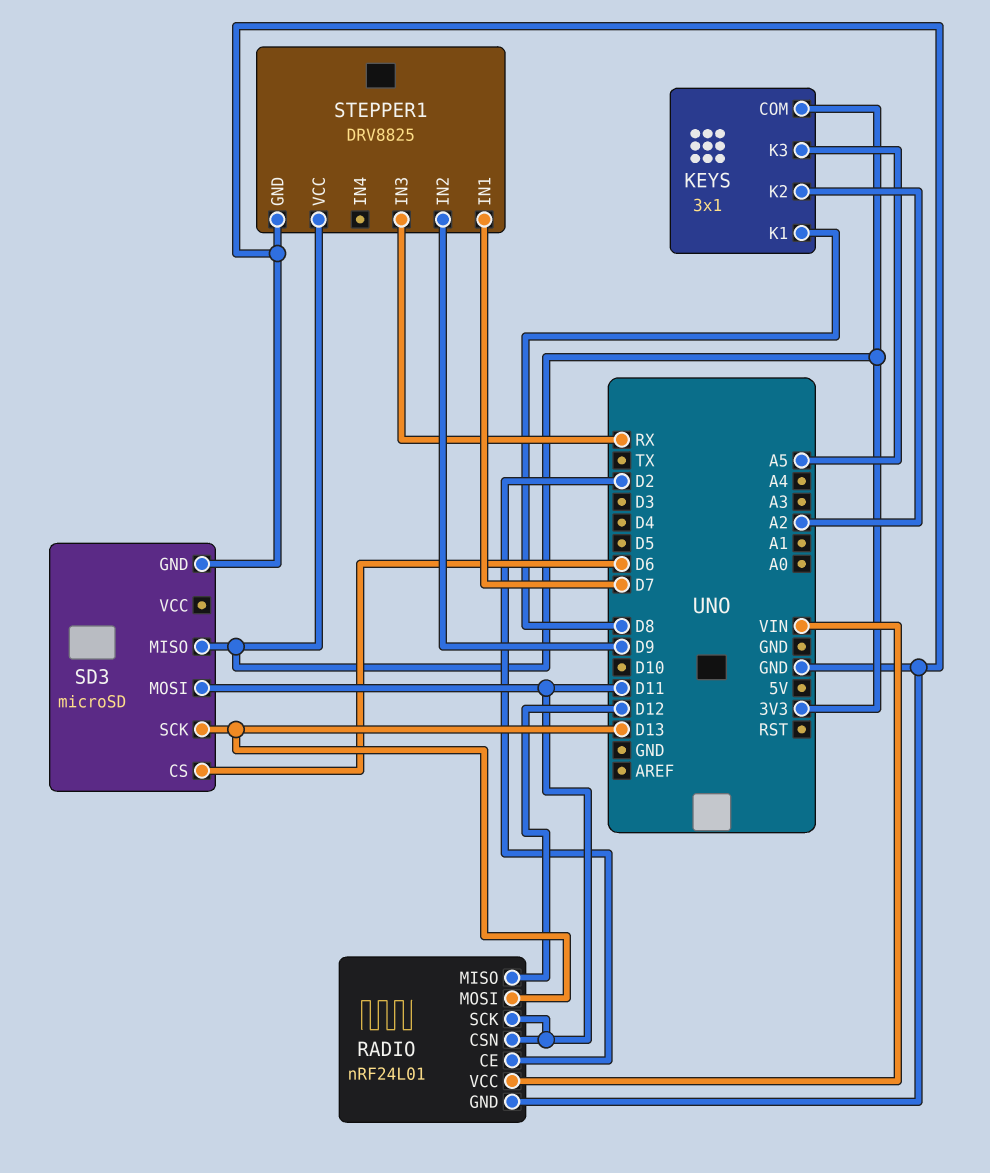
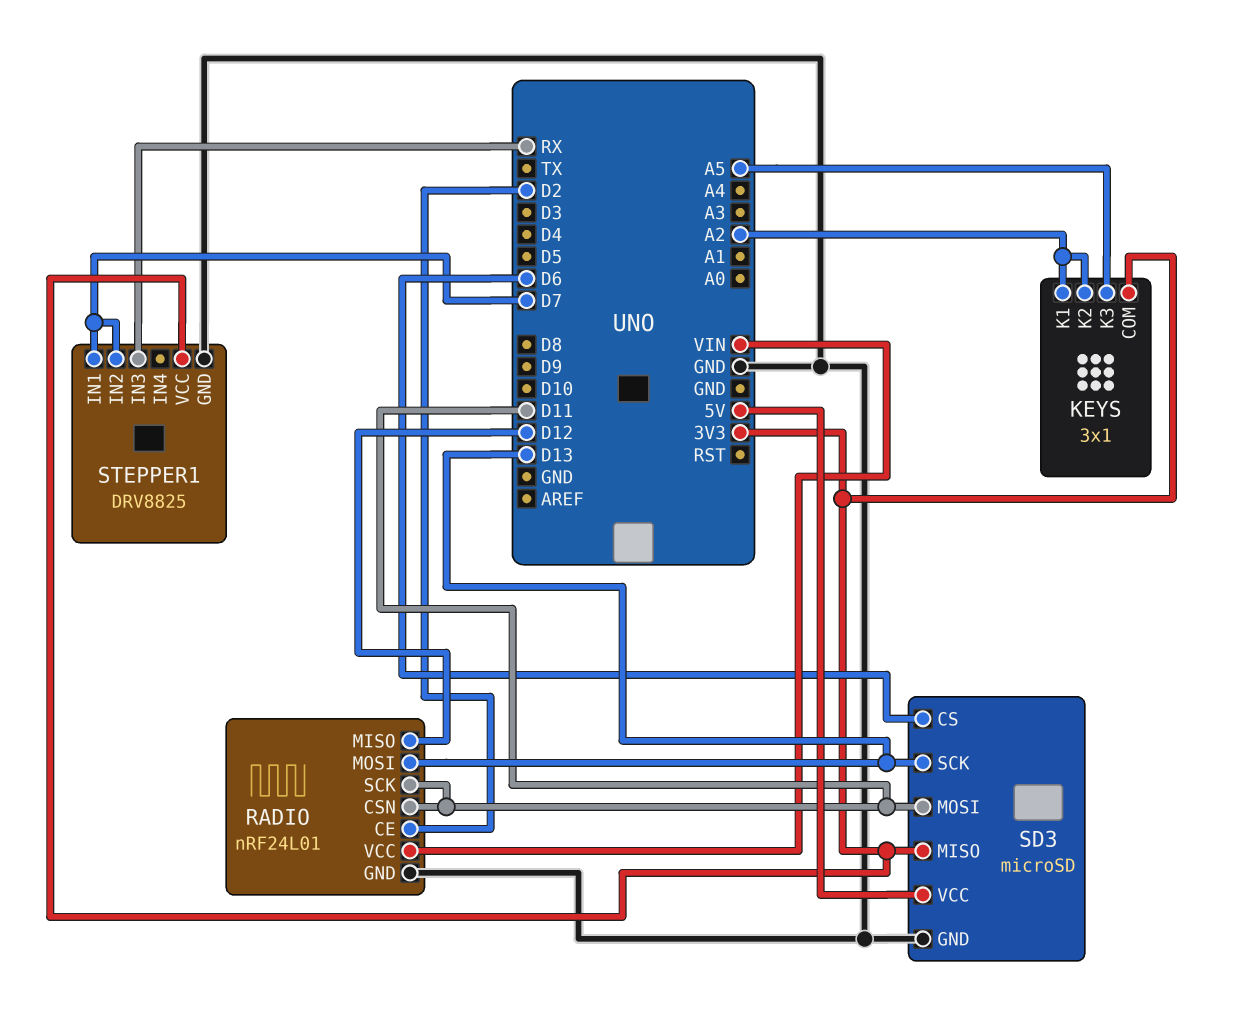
KEYS pin K1: D8 -> A2
SD3 pin VCC: none -> 5V
STEPPER1 pin IN2: D9 -> D7

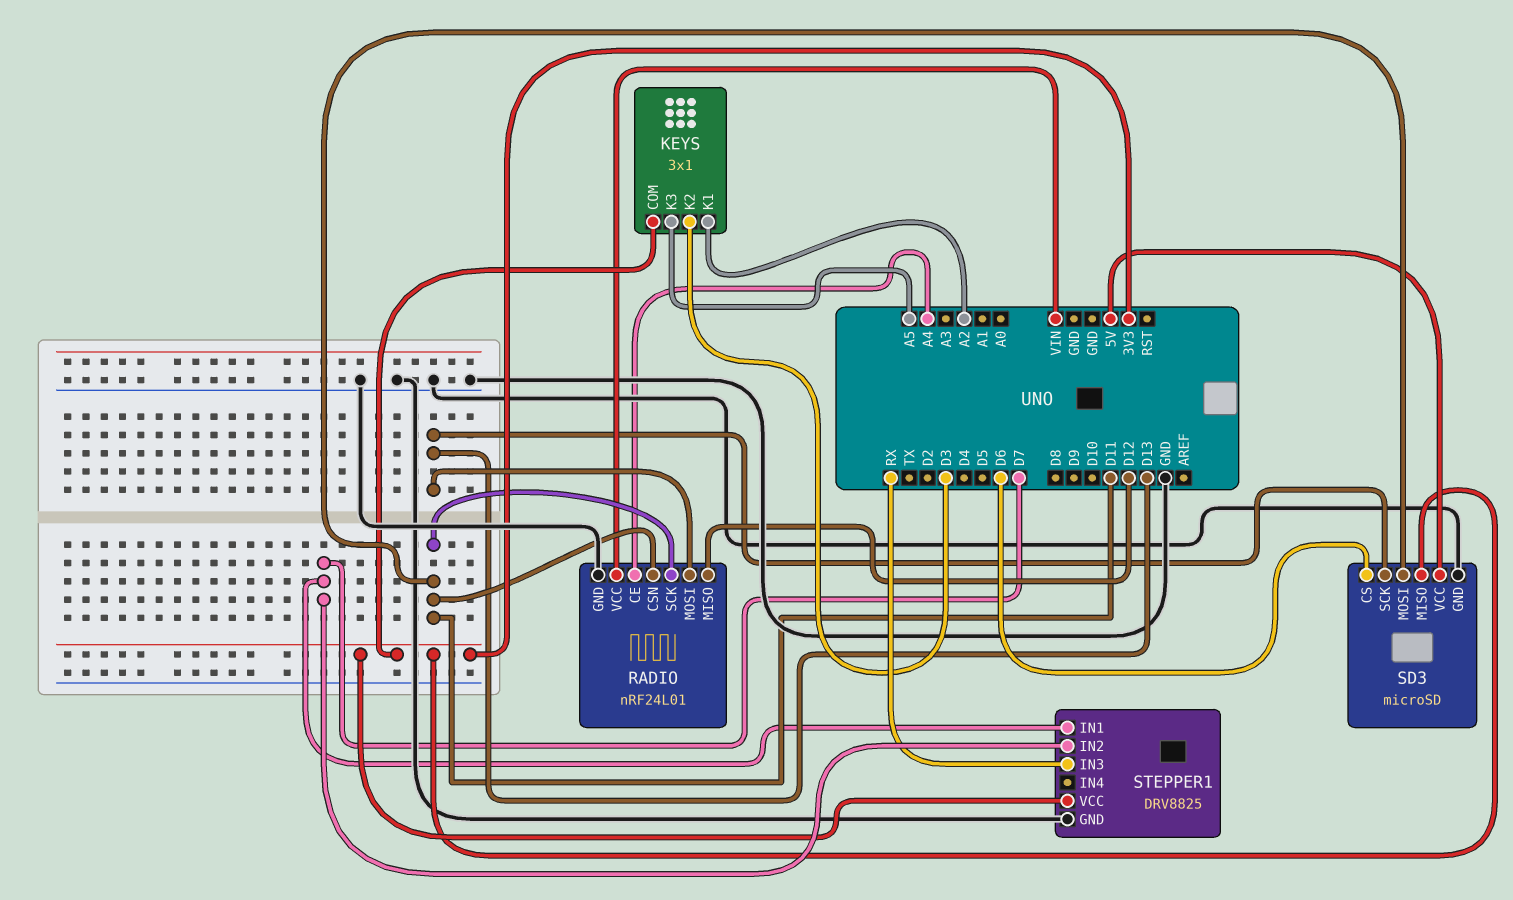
KEYS pin K2: A2 -> D3
RADIO pin CE: D2 -> A4

